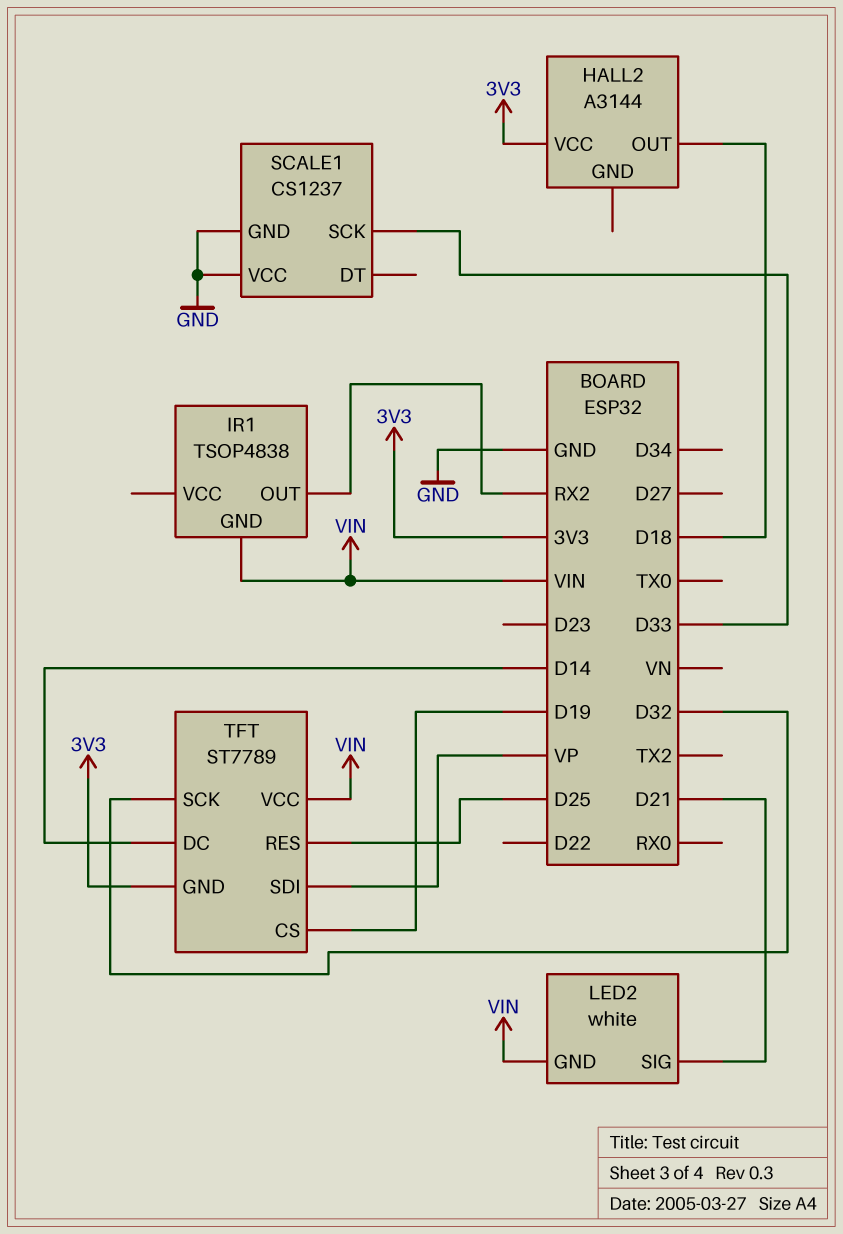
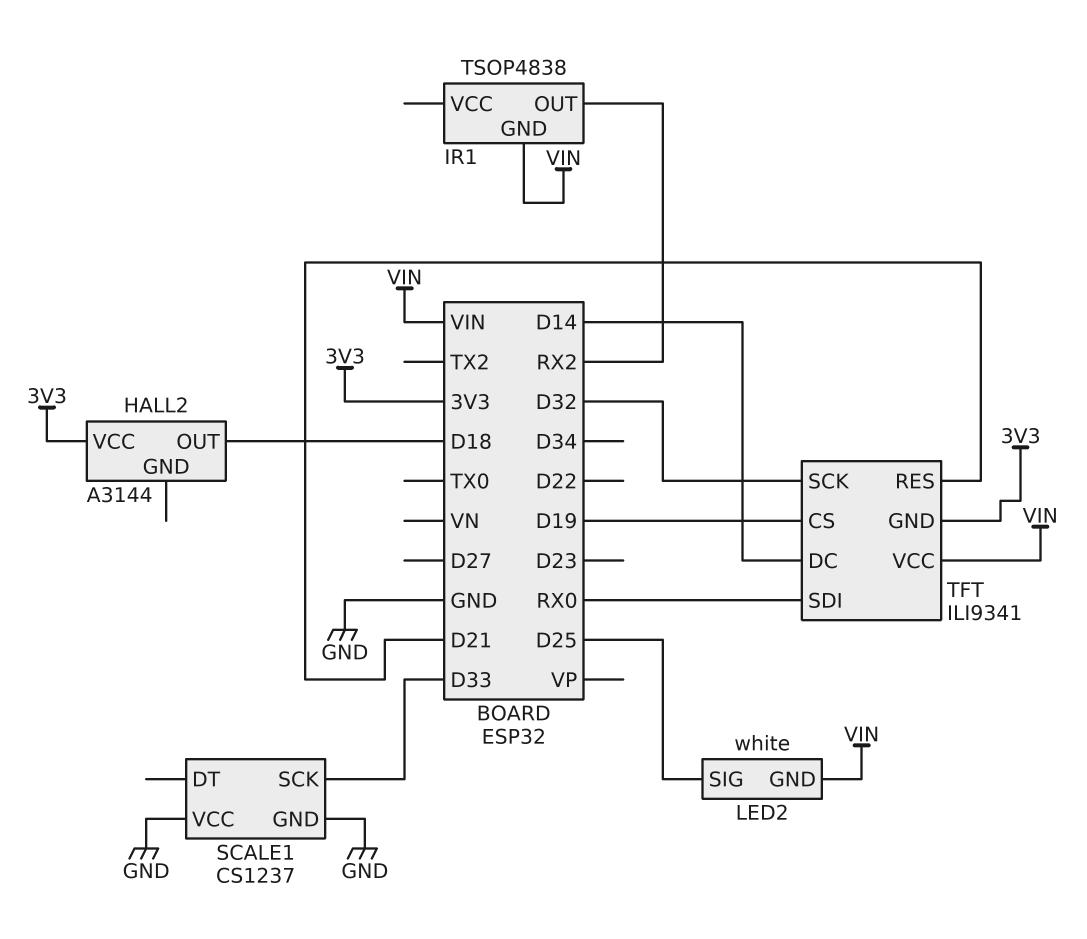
LED2 pin SIG: D21 -> D25
TFT: ST7789 -> ILI9341
TFT pin RES: D25 -> D21
TFT pin SDI: VP -> RX0

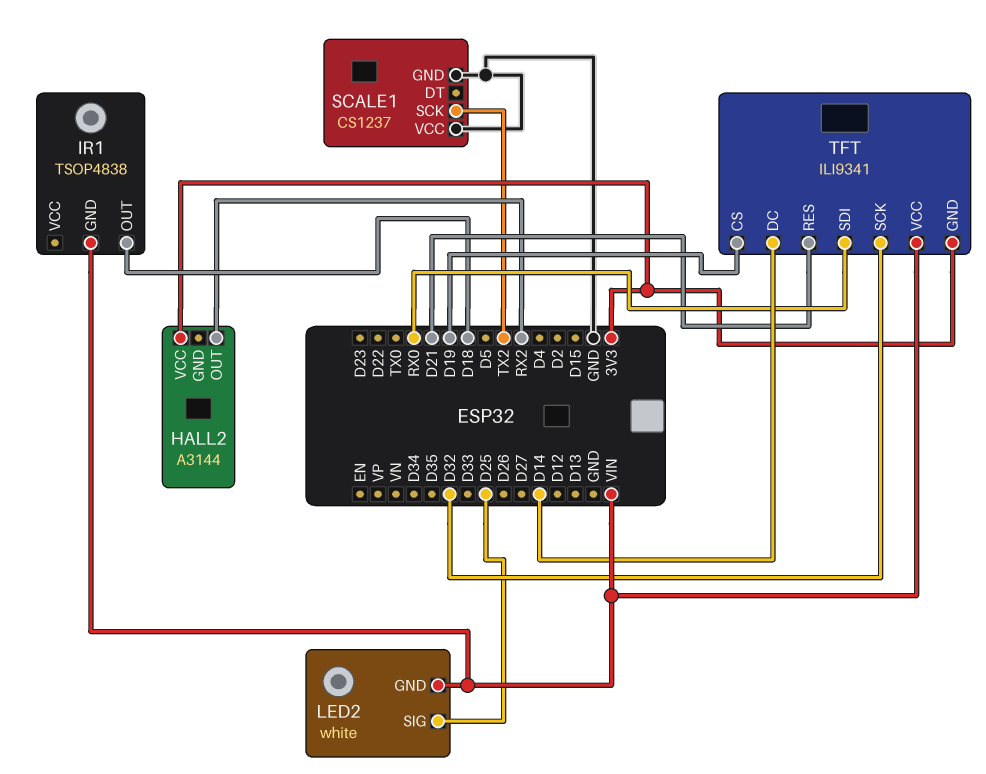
HALL2 pin OUT: D18 -> RX2
IR1 pin OUT: RX2 -> D18
SCALE1 pin SCK: D33 -> TX2

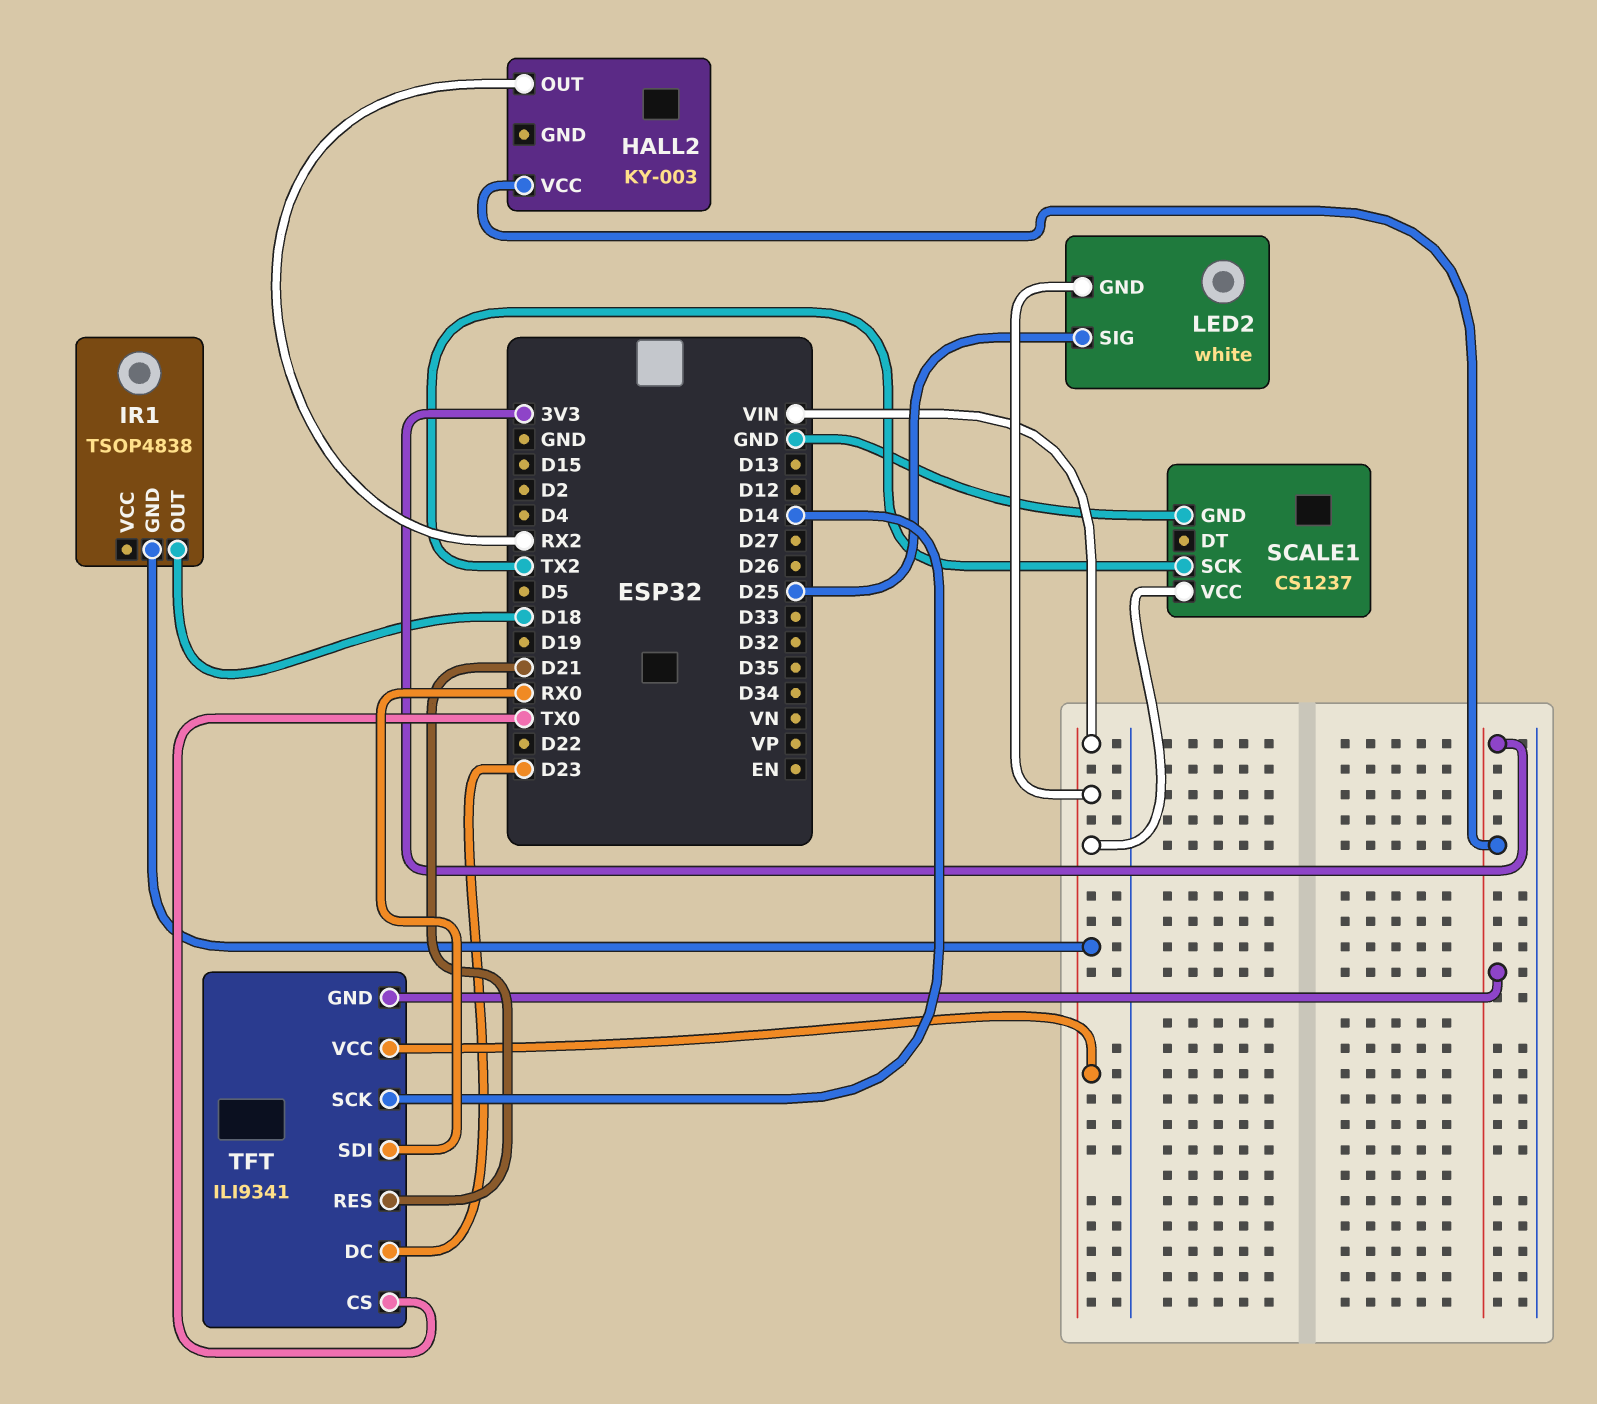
HALL2: A3144 -> KY-003
SCALE1 pin VCC: GND -> VIN
TFT pin CS: D19 -> TX0
TFT pin DC: D14 -> D23
TFT pin SCK: D32 -> D14

